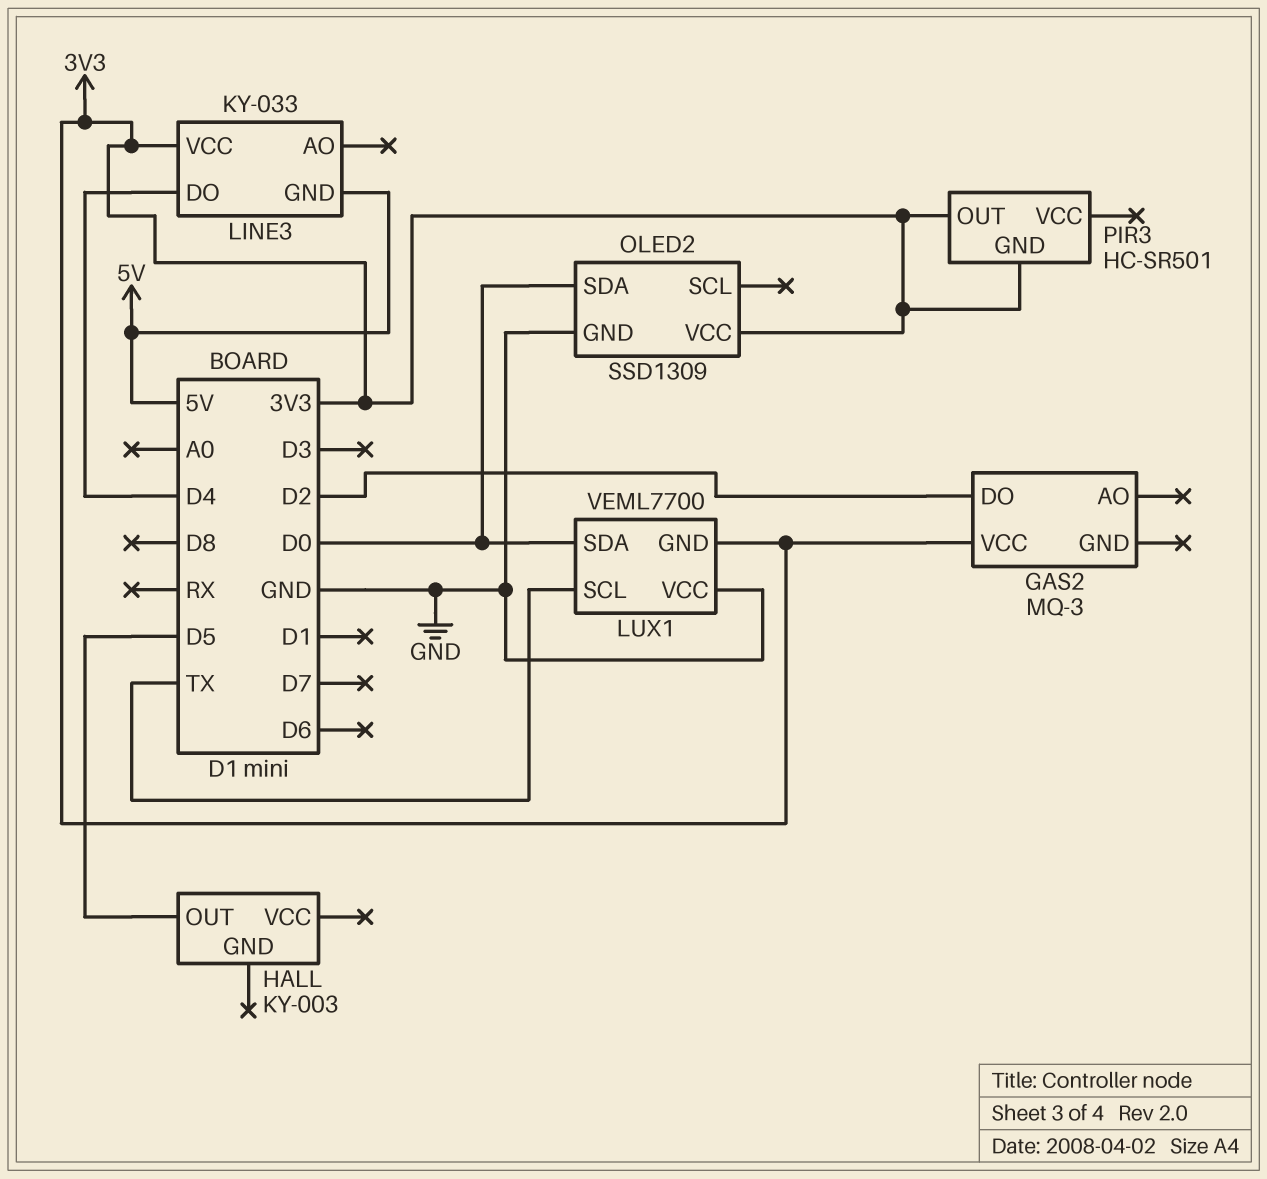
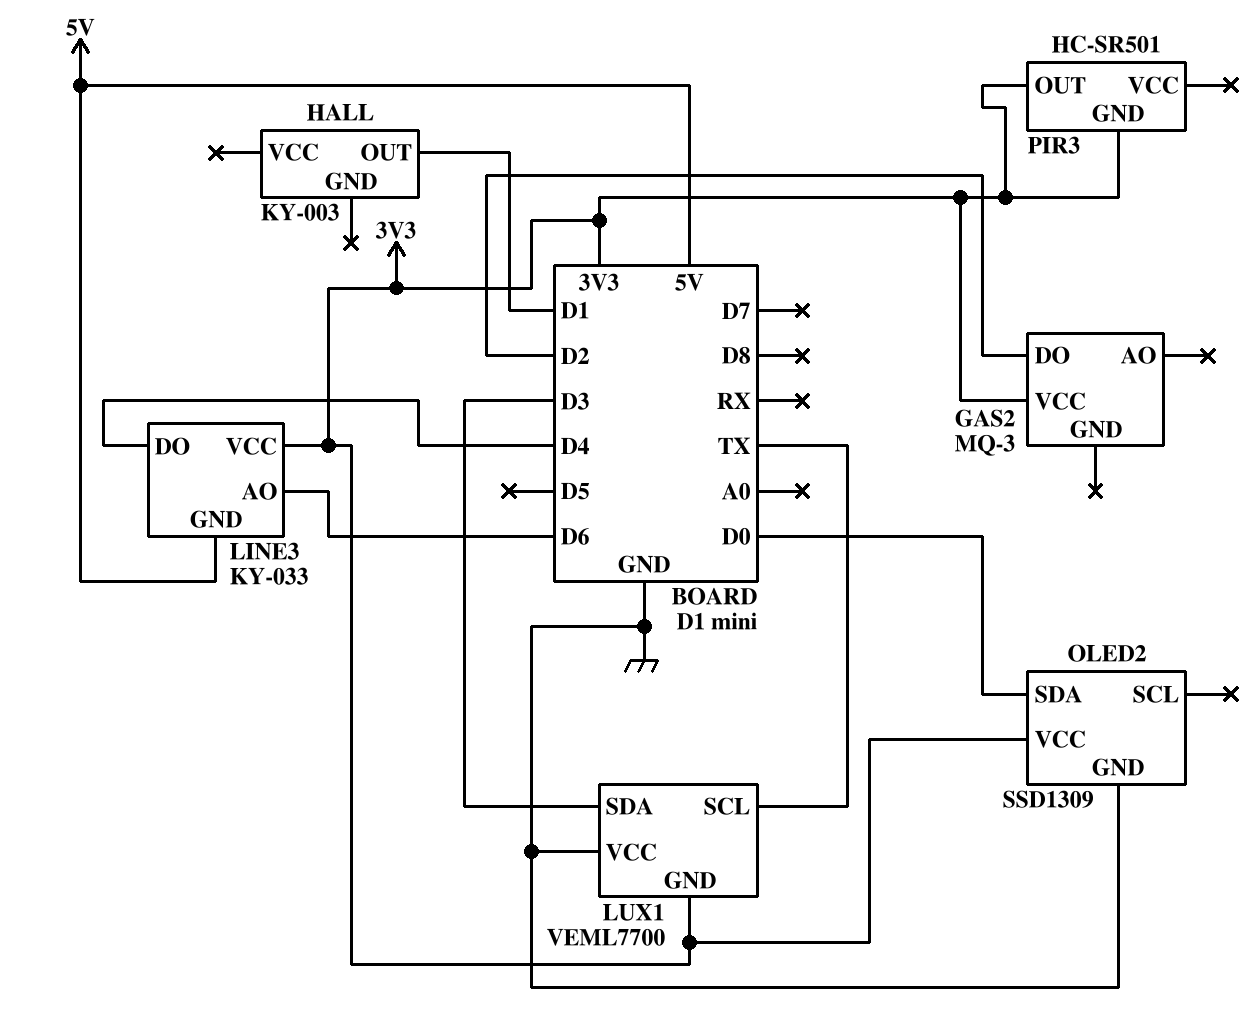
HALL pin OUT: D5 -> D1
LINE3 pin AO: none -> D6
LUX1 pin SDA: D0 -> D3

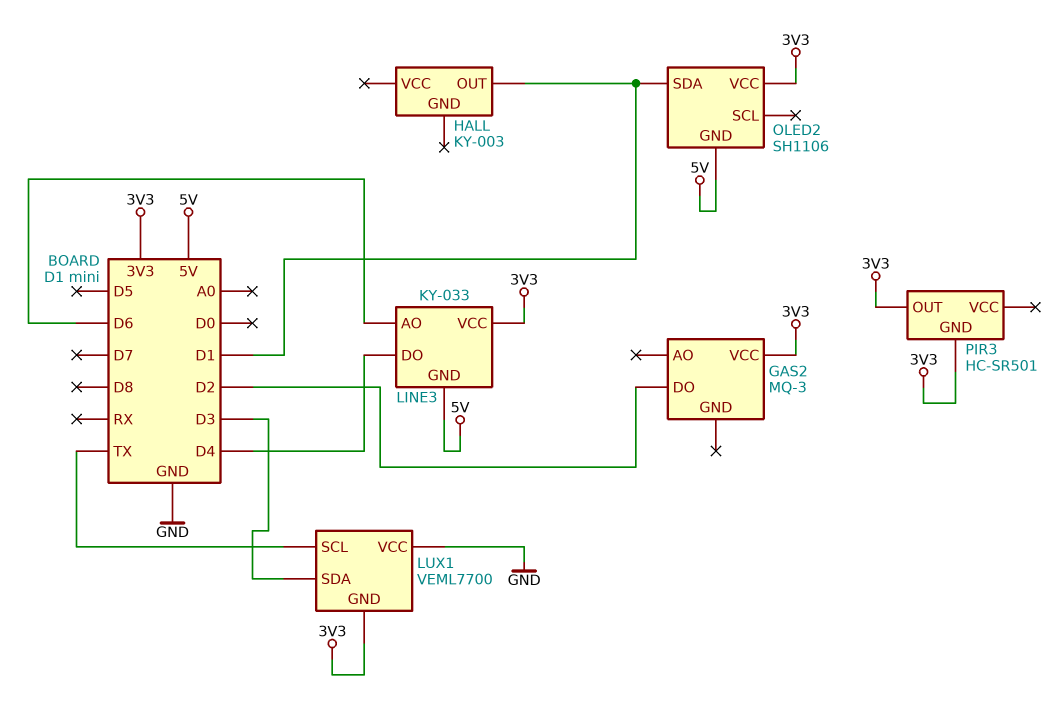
OLED2: SSD1309 -> SH1106
OLED2 pin GND: GND -> 5V
OLED2 pin SDA: D0 -> D1

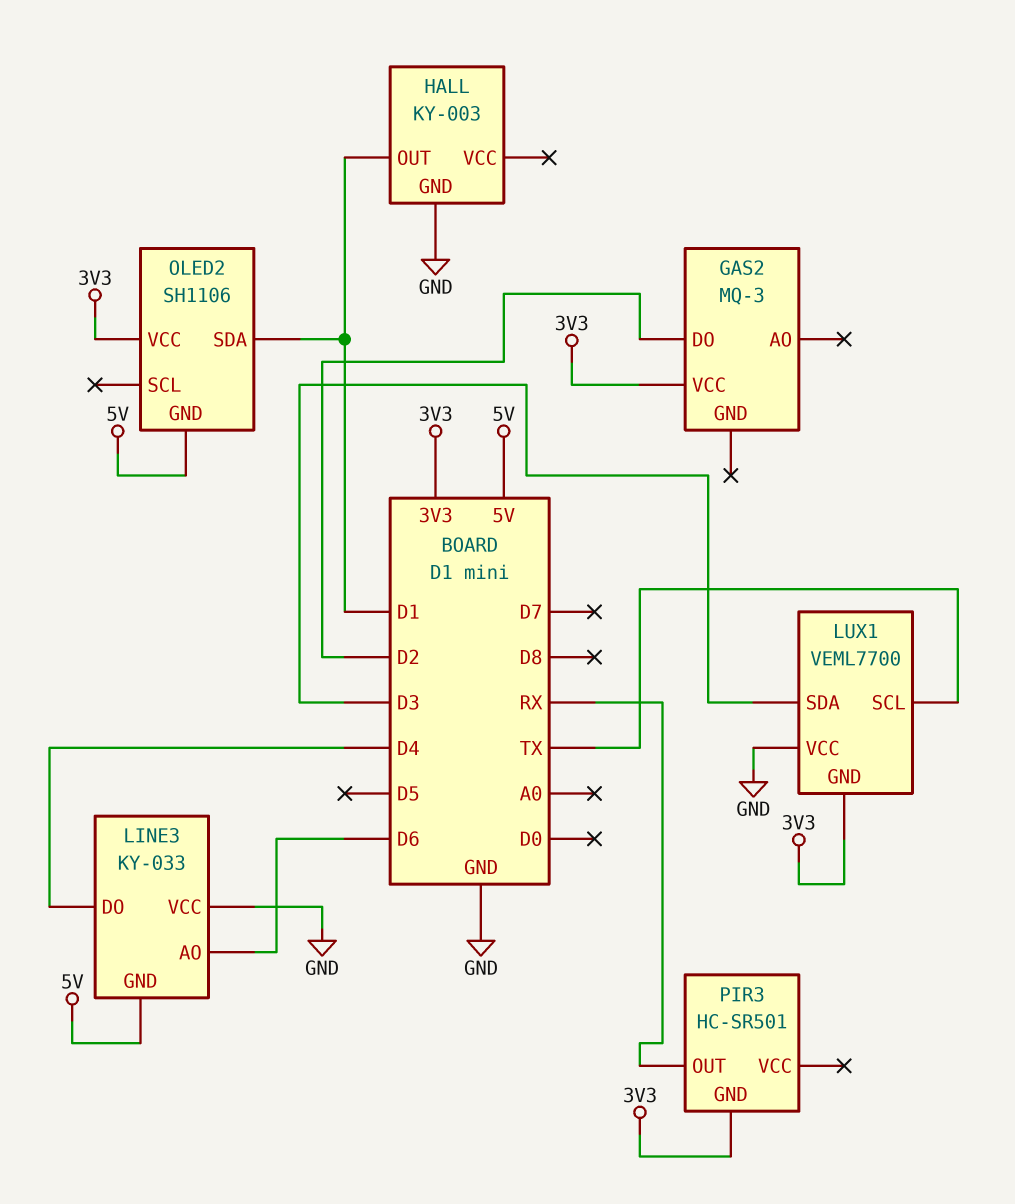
HALL pin GND: none -> GND
LINE3 pin VCC: 3V3 -> GND
PIR3 pin OUT: 3V3 -> RX

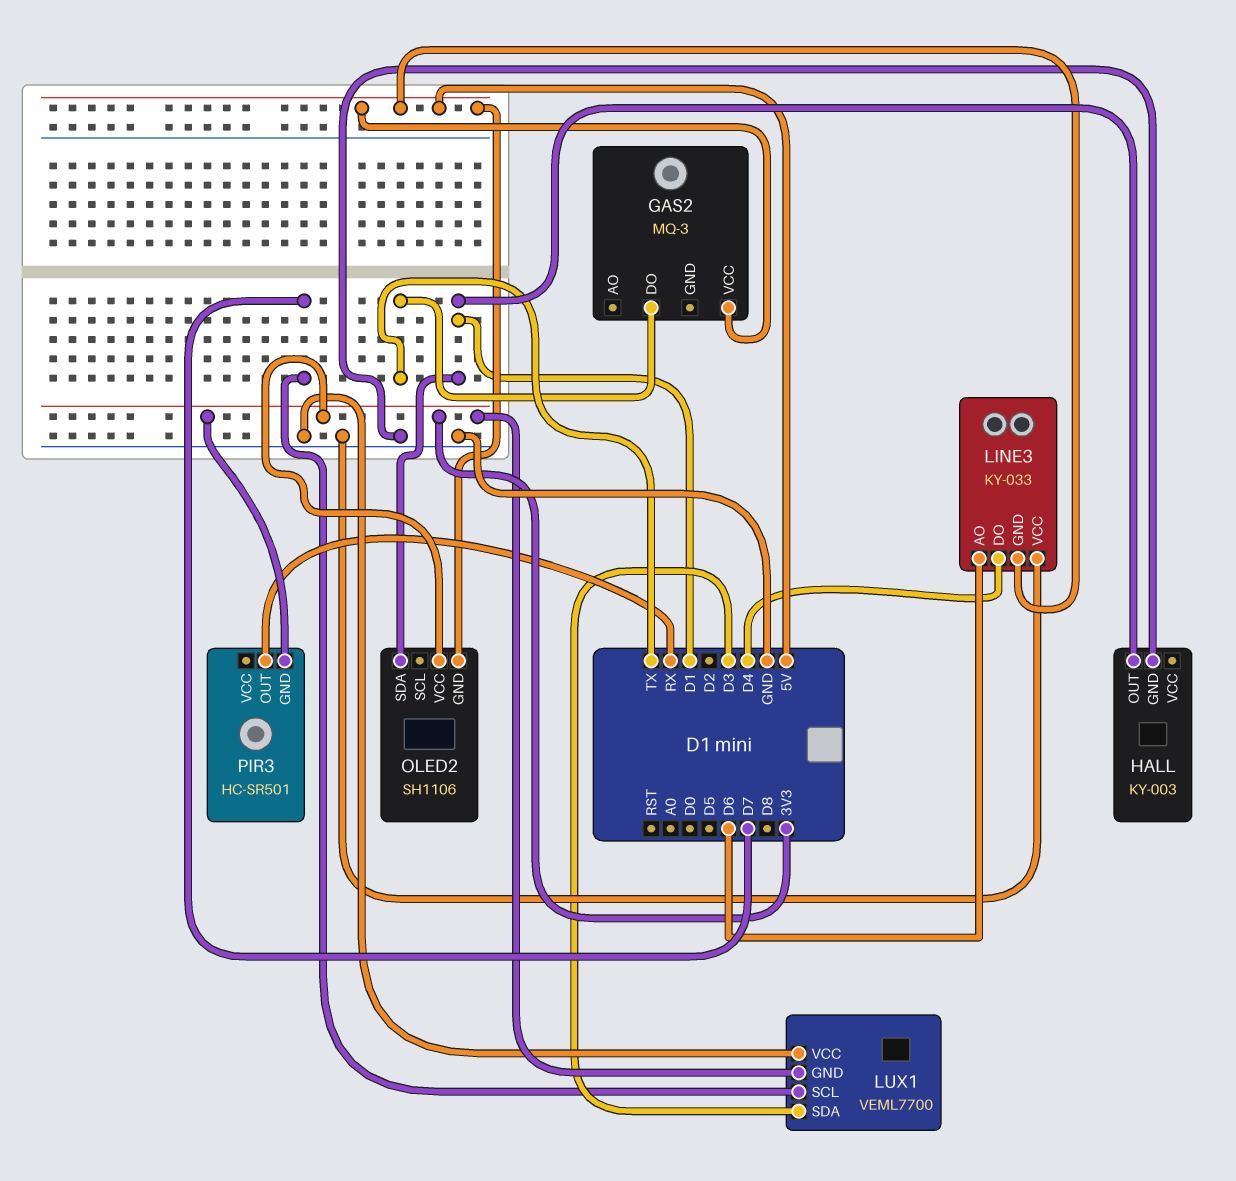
GAS2 pin DO: D2 -> TX
GAS2 pin VCC: 3V3 -> 5V
LUX1 pin SCL: TX -> D7

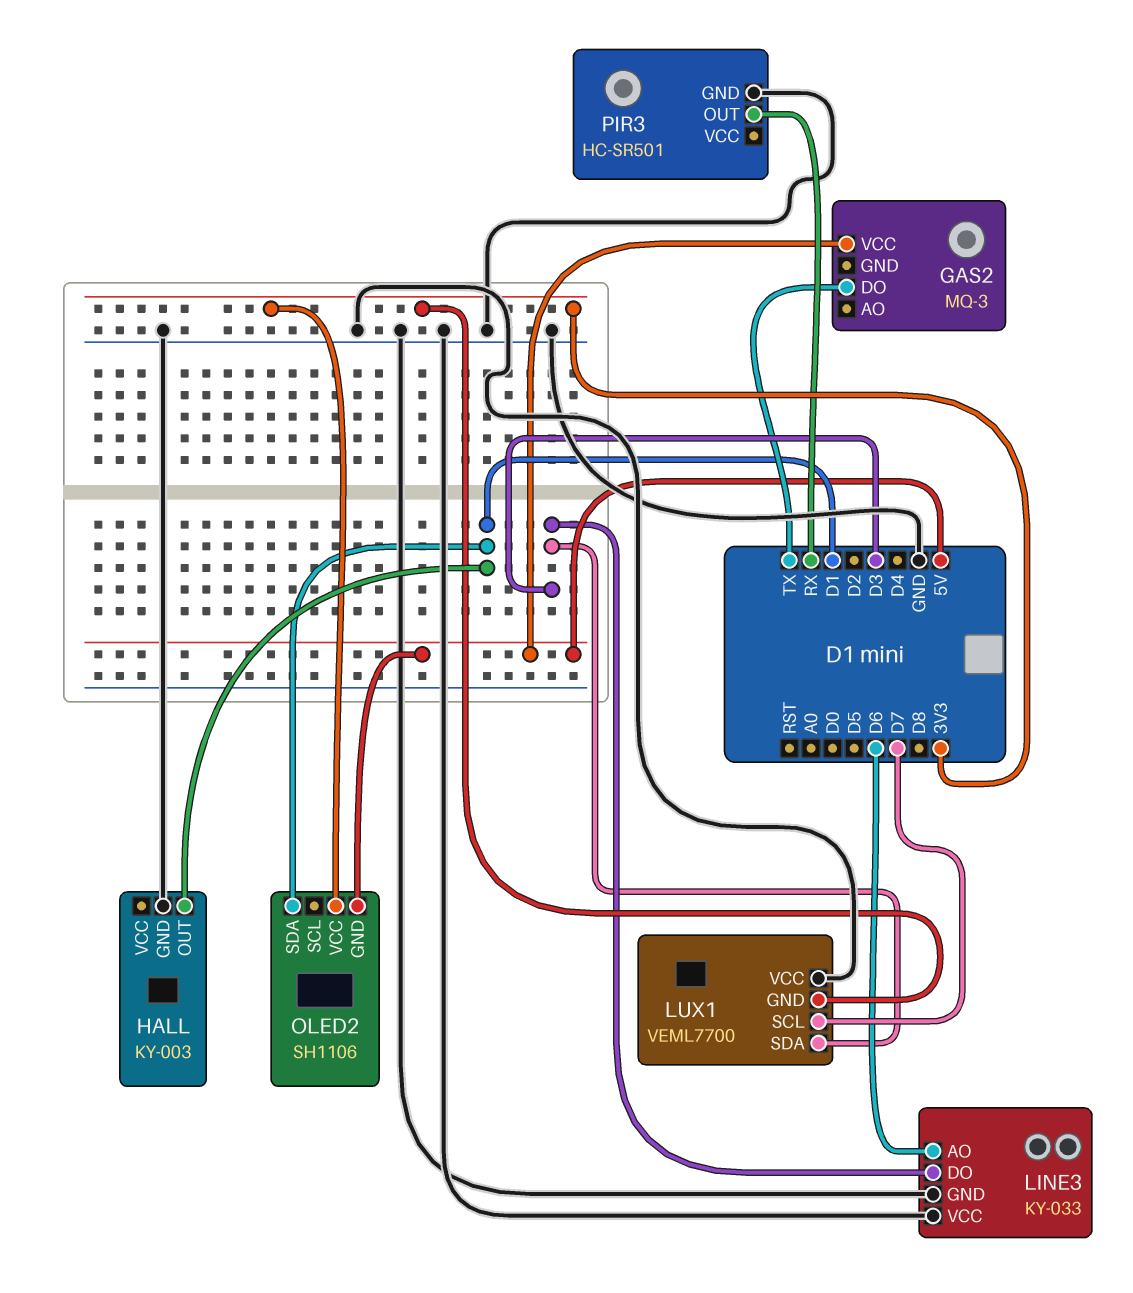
LINE3 pin DO: D4 -> D3
LINE3 pin GND: 5V -> GND
PIR3 pin GND: 3V3 -> GND

